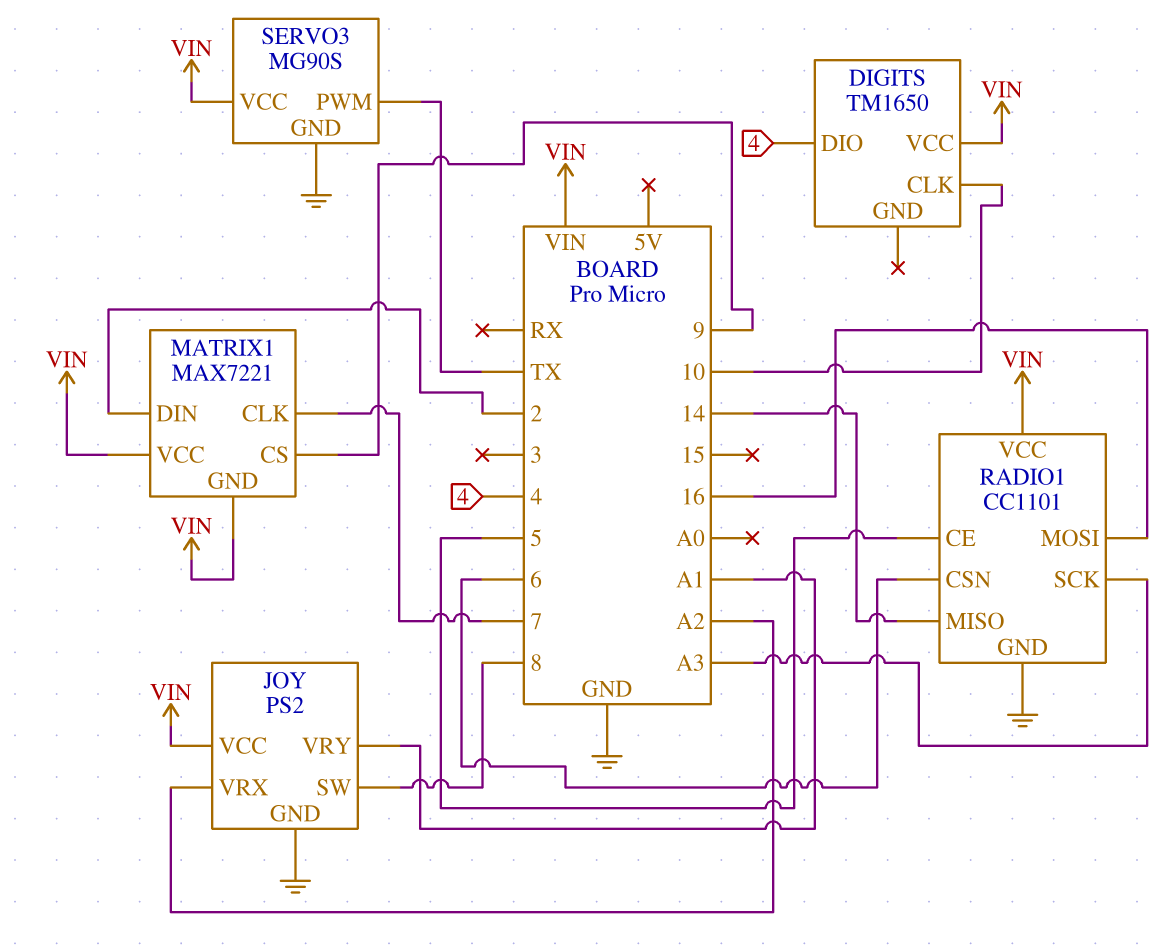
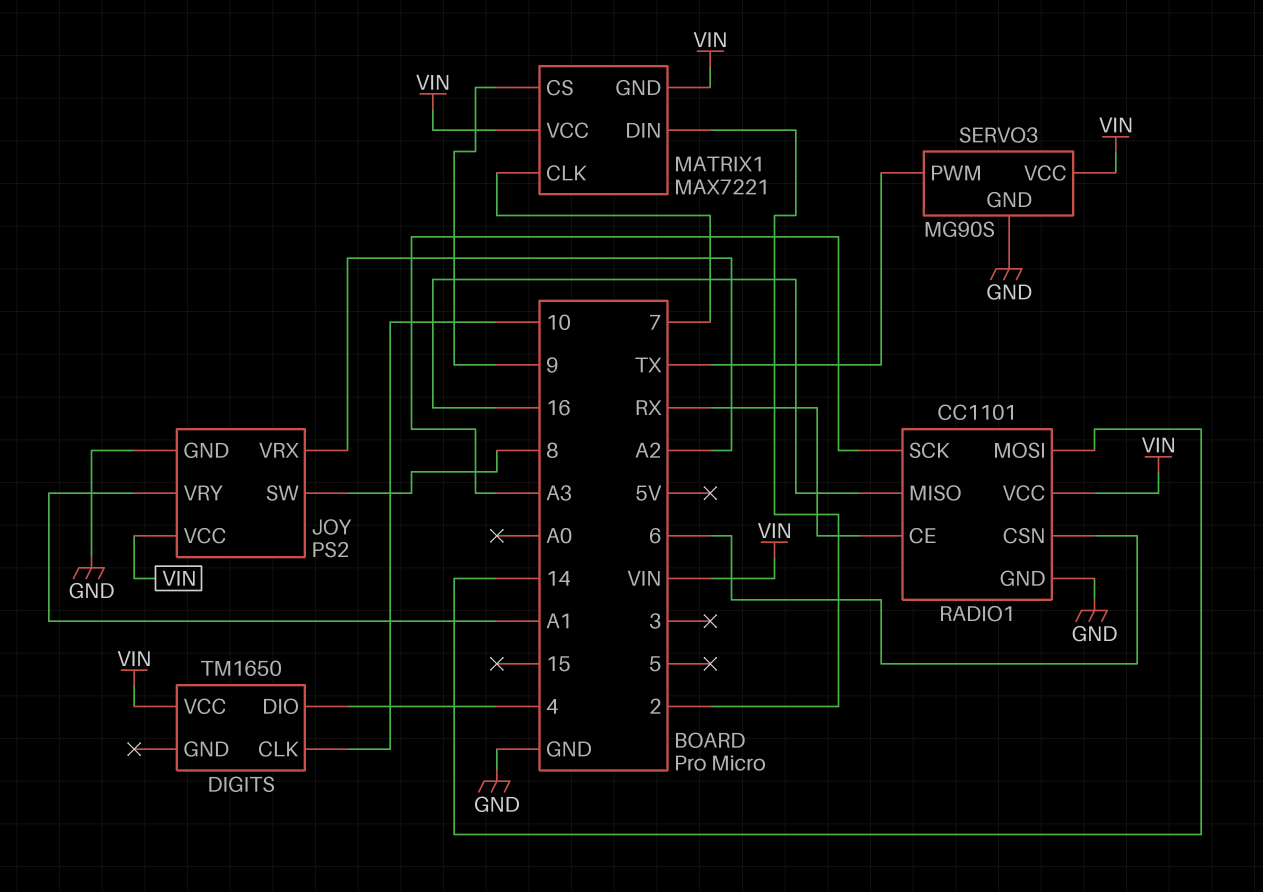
RADIO1 pin CE: 5 -> RX
RADIO1 pin MISO: 14 -> 16
RADIO1 pin MOSI: 16 -> 14

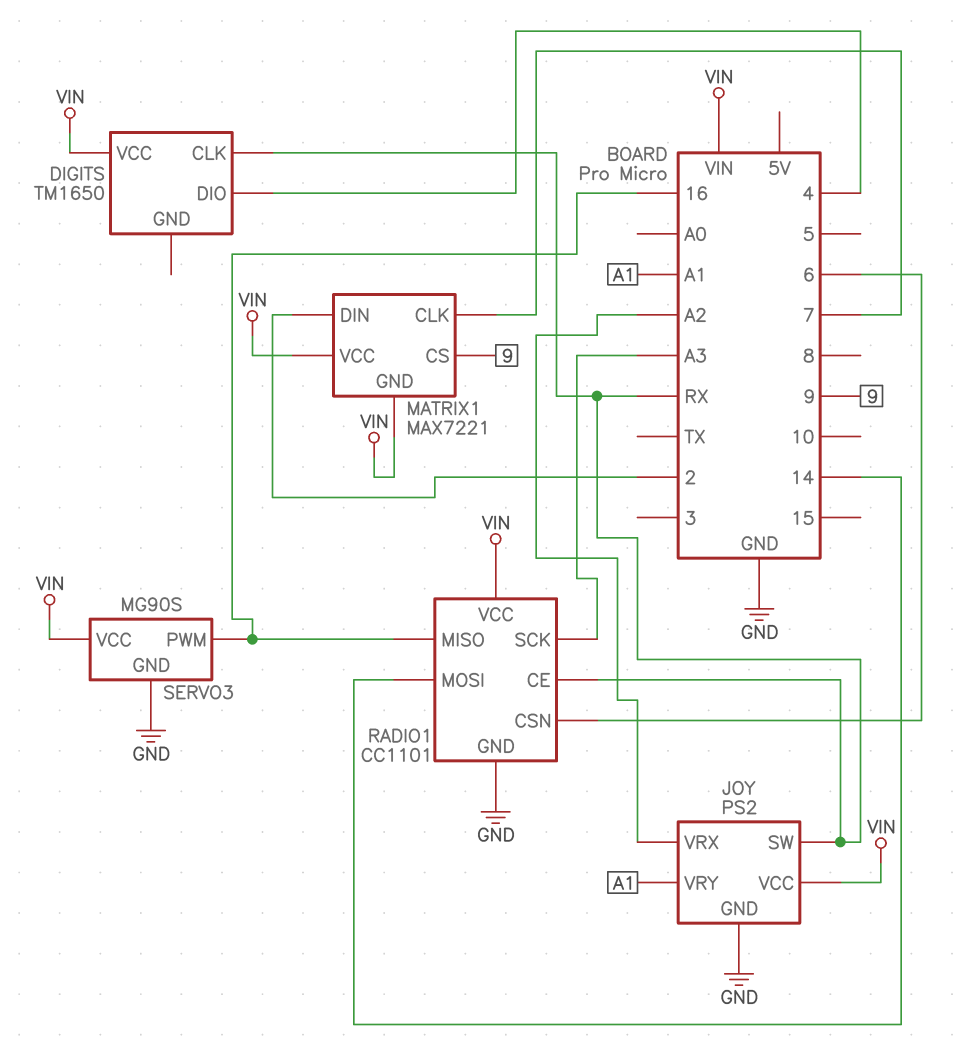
DIGITS pin CLK: 10 -> RX
JOY pin SW: 8 -> RX
SERVO3 pin PWM: TX -> 16

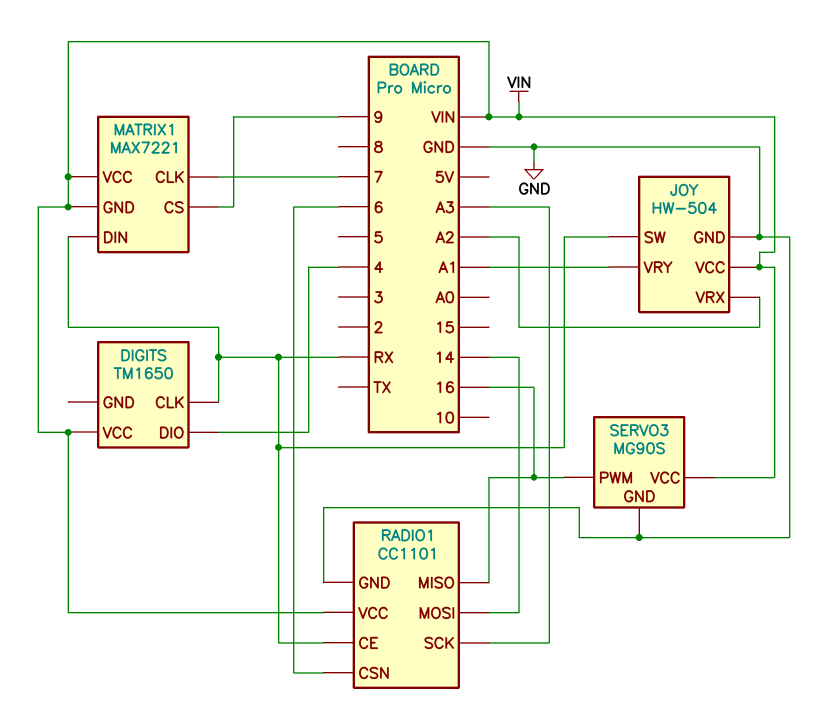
JOY: PS2 -> HW-504
MATRIX1 pin DIN: 2 -> RX

